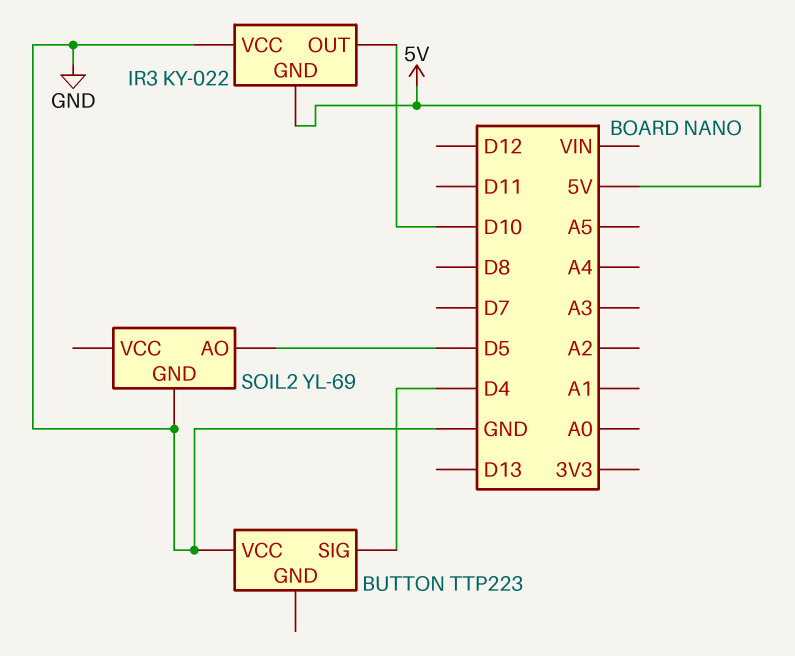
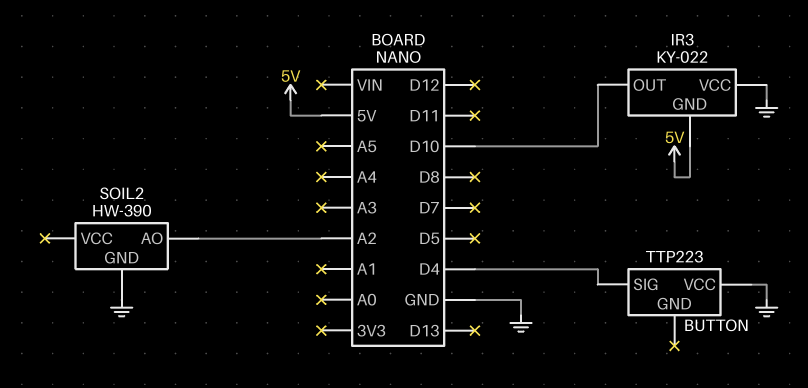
SOIL2: YL-69 -> HW-390
SOIL2 pin AO: D5 -> A2

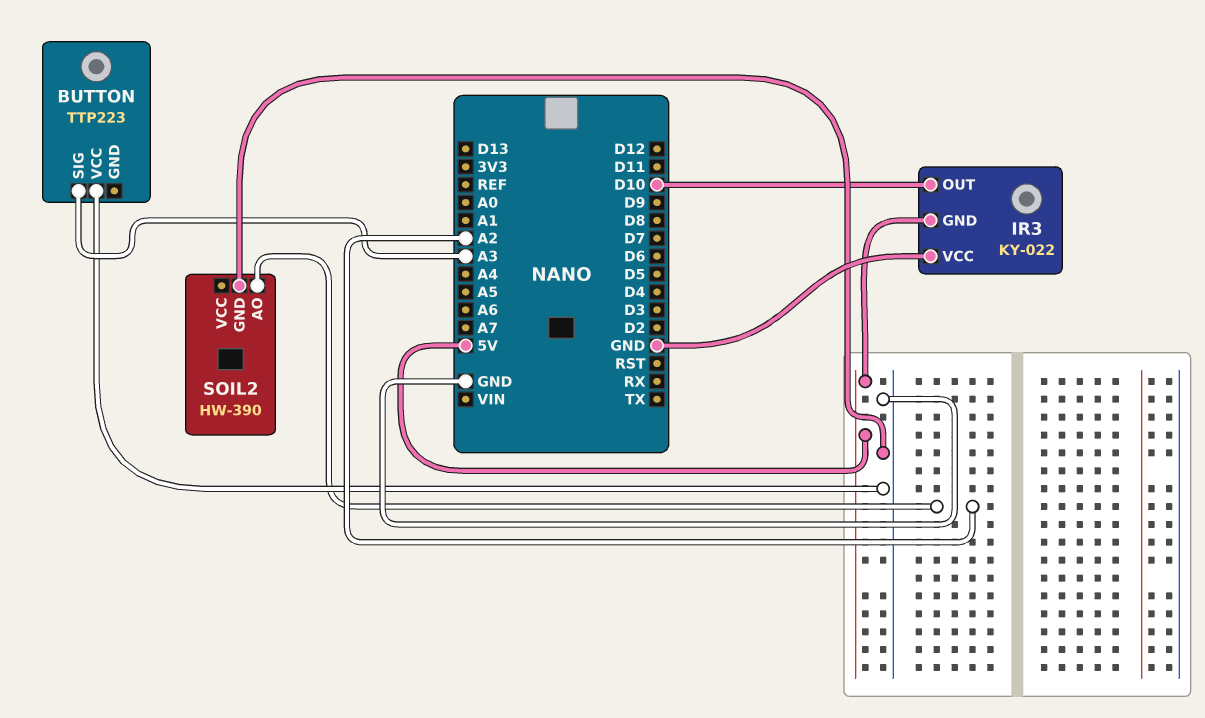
BUTTON pin SIG: D4 -> A3

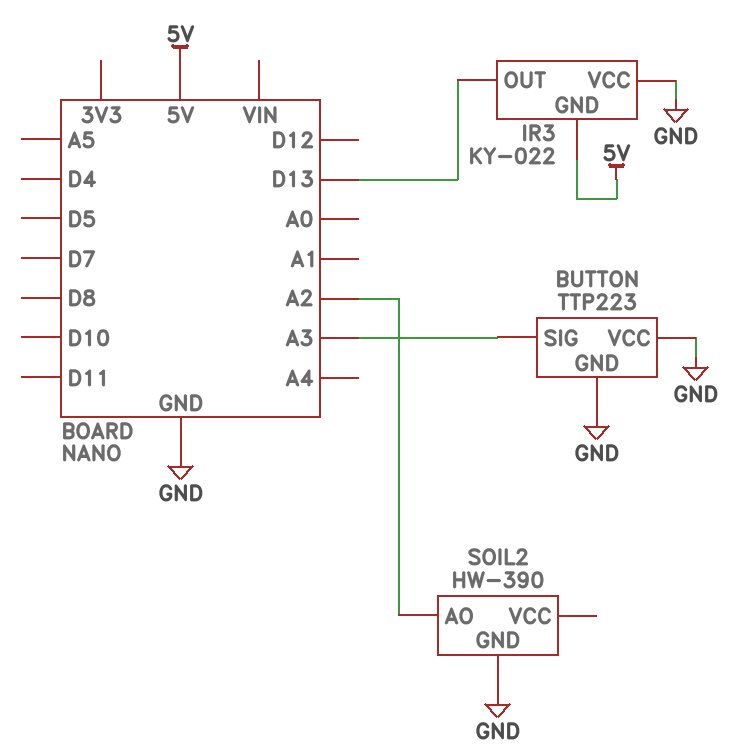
BUTTON pin GND: none -> GND
IR3 pin OUT: D10 -> D13

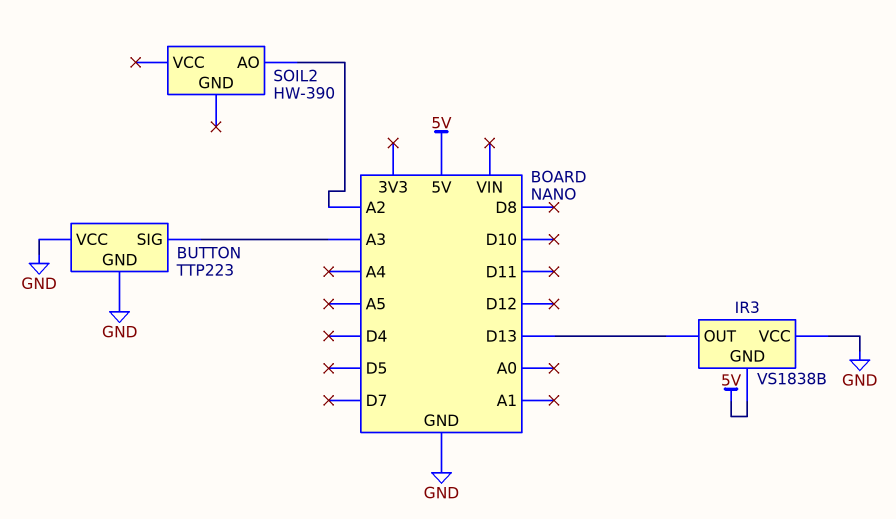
IR3: KY-022 -> VS1838B
SOIL2 pin GND: GND -> none

